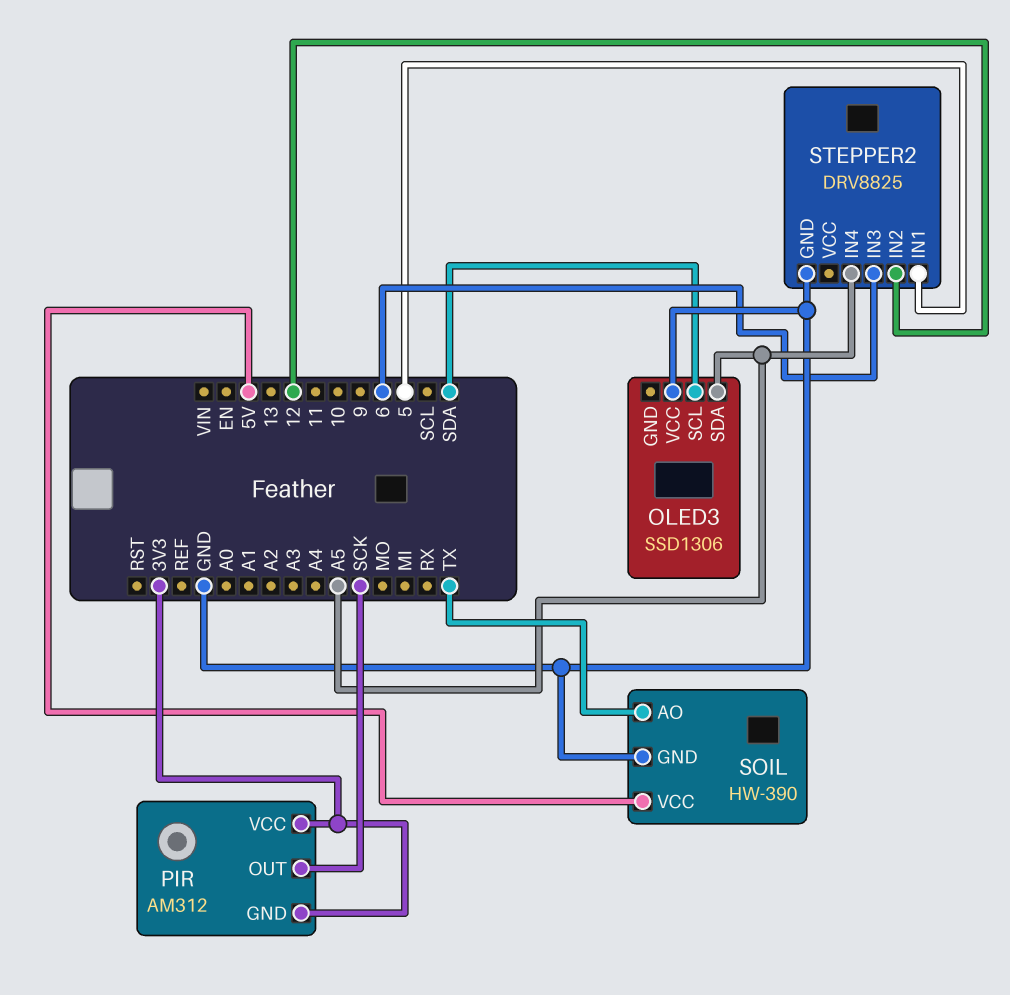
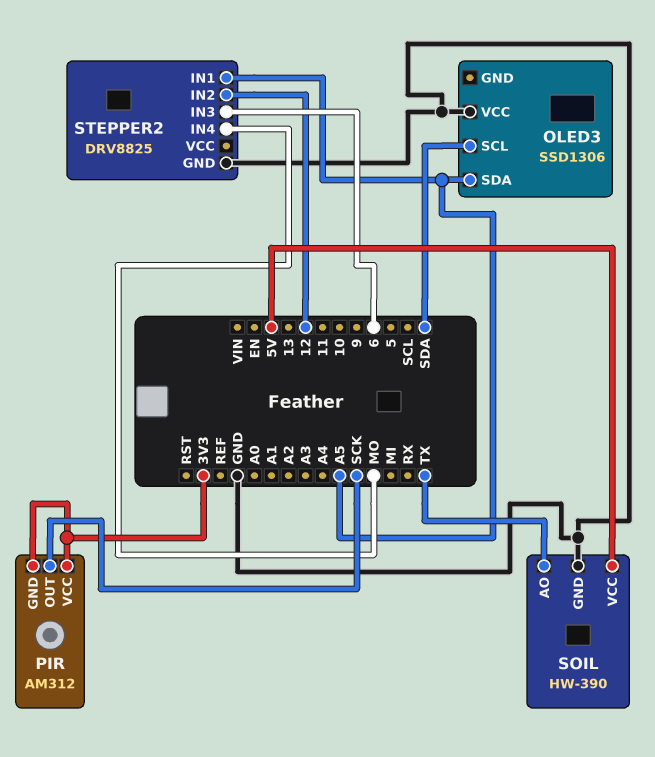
STEPPER2 pin IN1: 5 -> A5
STEPPER2 pin IN4: A5 -> MO

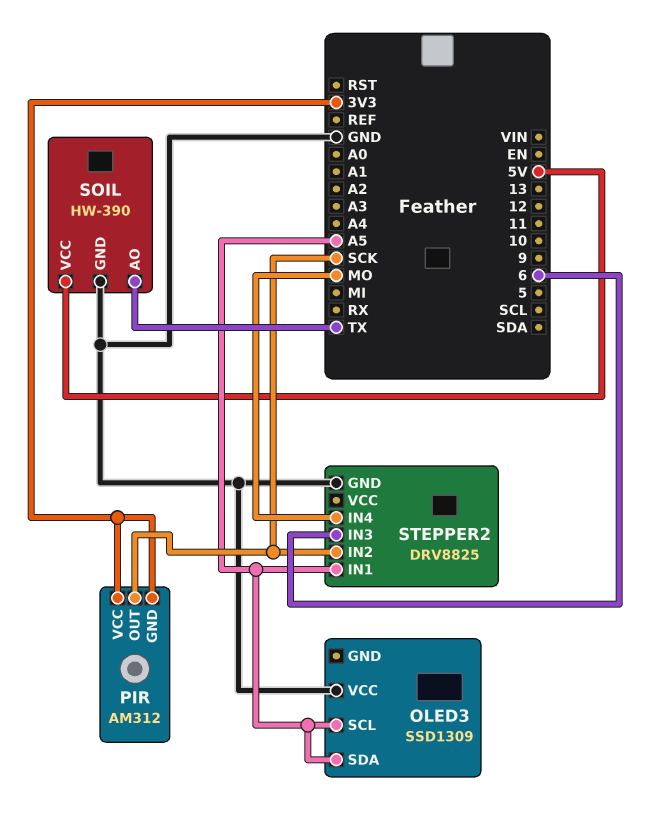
OLED3: SSD1306 -> SSD1309
OLED3 pin SCL: SDA -> A5
STEPPER2 pin IN2: 12 -> SCK

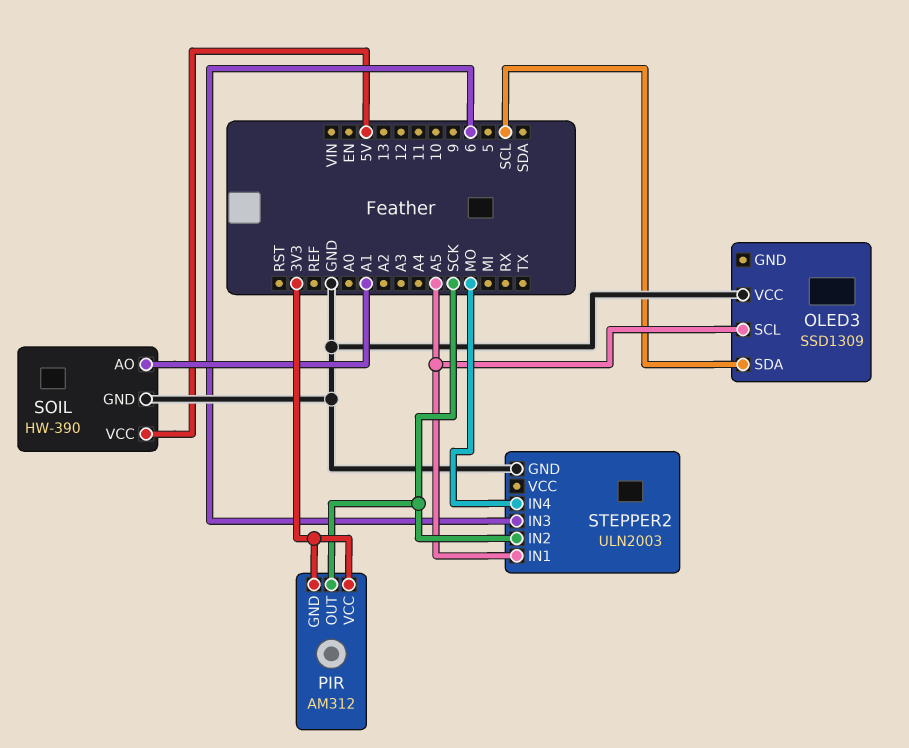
OLED3 pin SDA: A5 -> SCL
SOIL pin AO: TX -> A1
STEPPER2: DRV8825 -> ULN2003

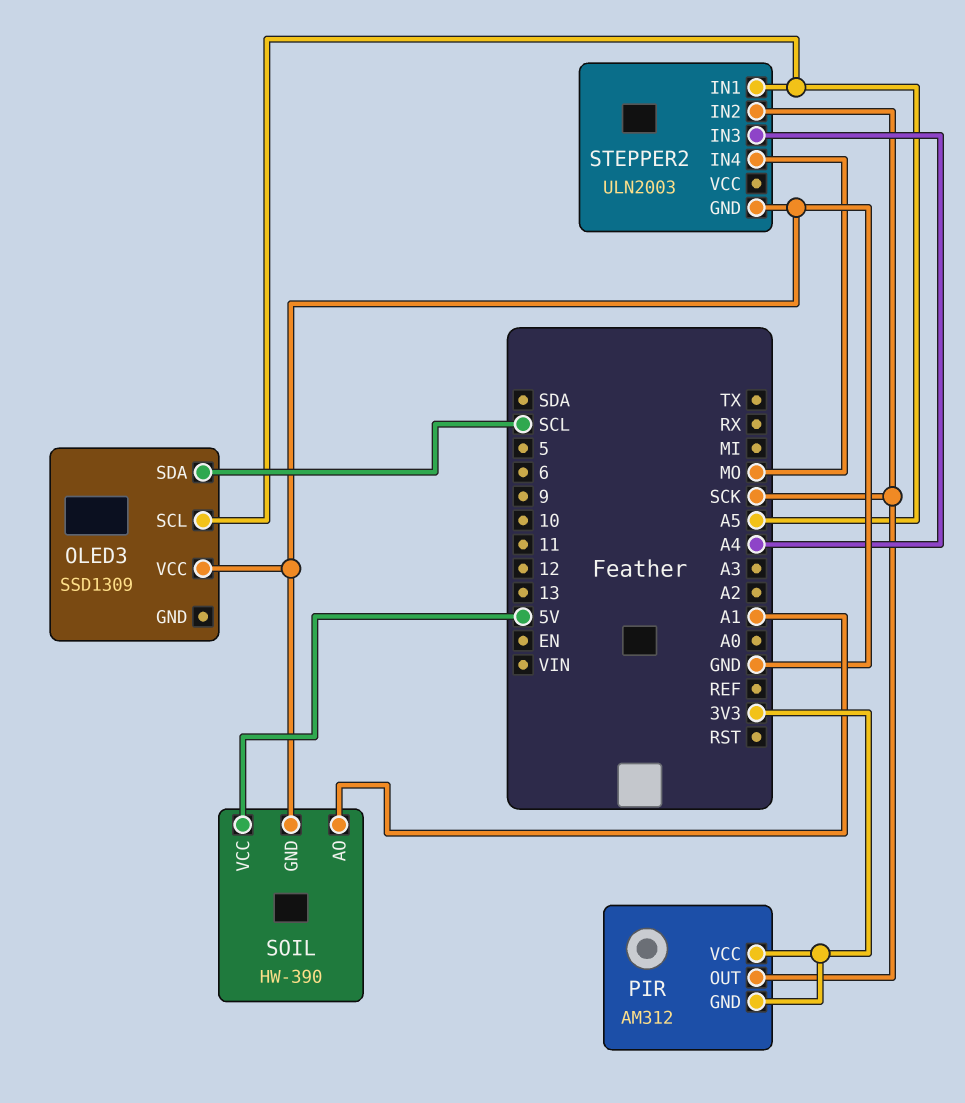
STEPPER2 pin IN3: 6 -> A4

